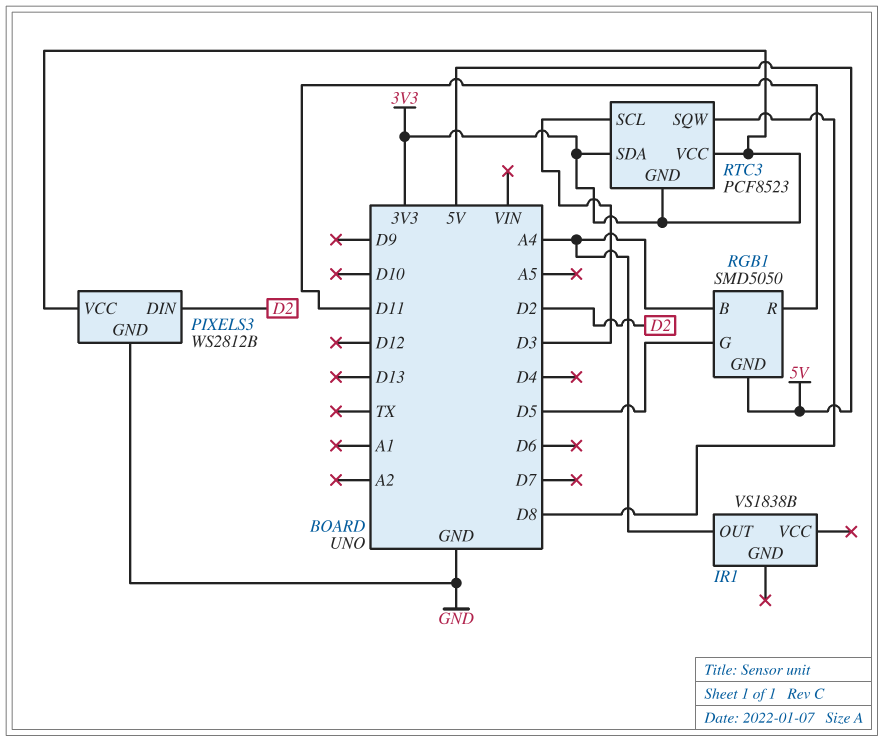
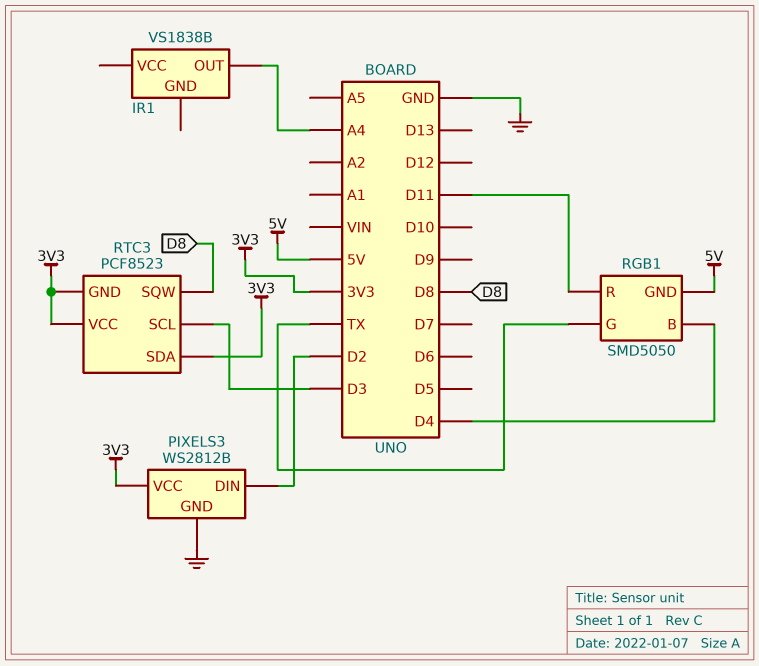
RGB1 pin B: A4 -> D4
RGB1 pin G: D5 -> TX

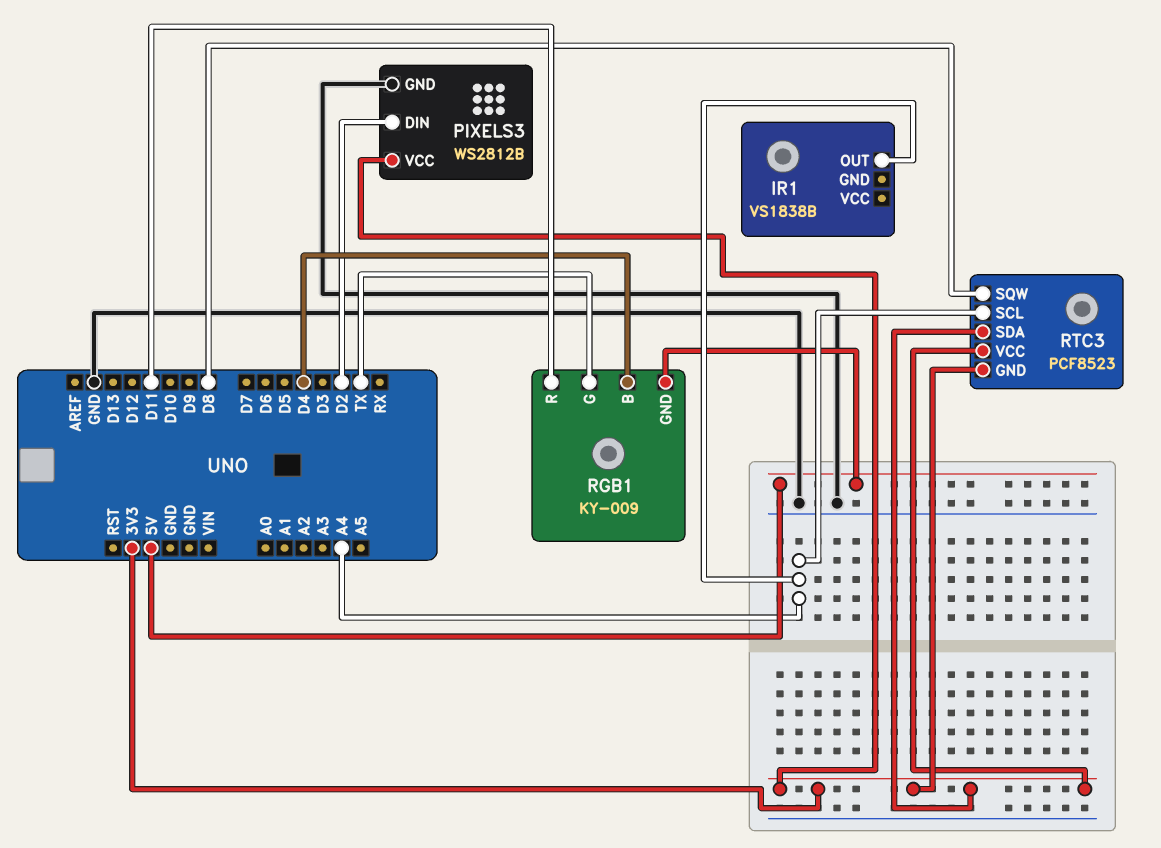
RGB1: SMD5050 -> KY-009
RTC3 pin SCL: D3 -> A4

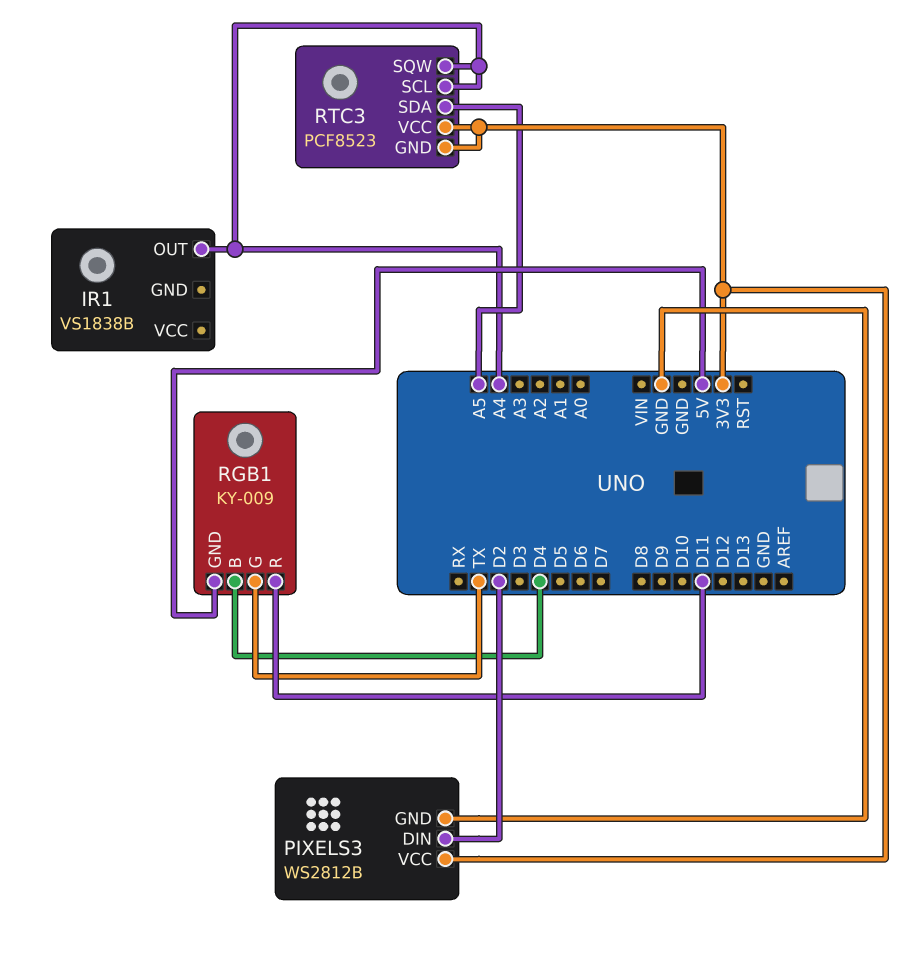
RTC3 pin SDA: 3V3 -> A5
RTC3 pin SQW: D8 -> A4

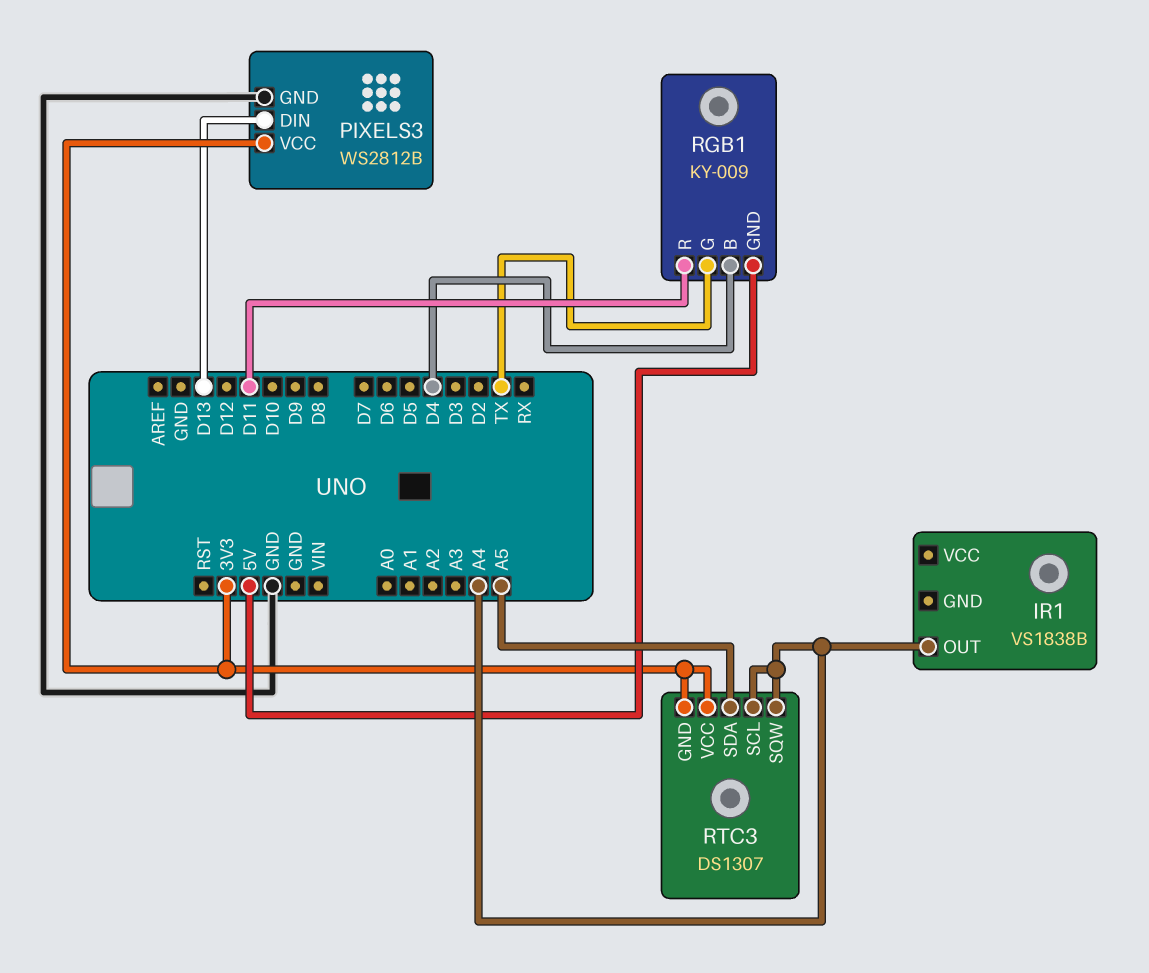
PIXELS3 pin DIN: D2 -> D13
RTC3: PCF8523 -> DS1307

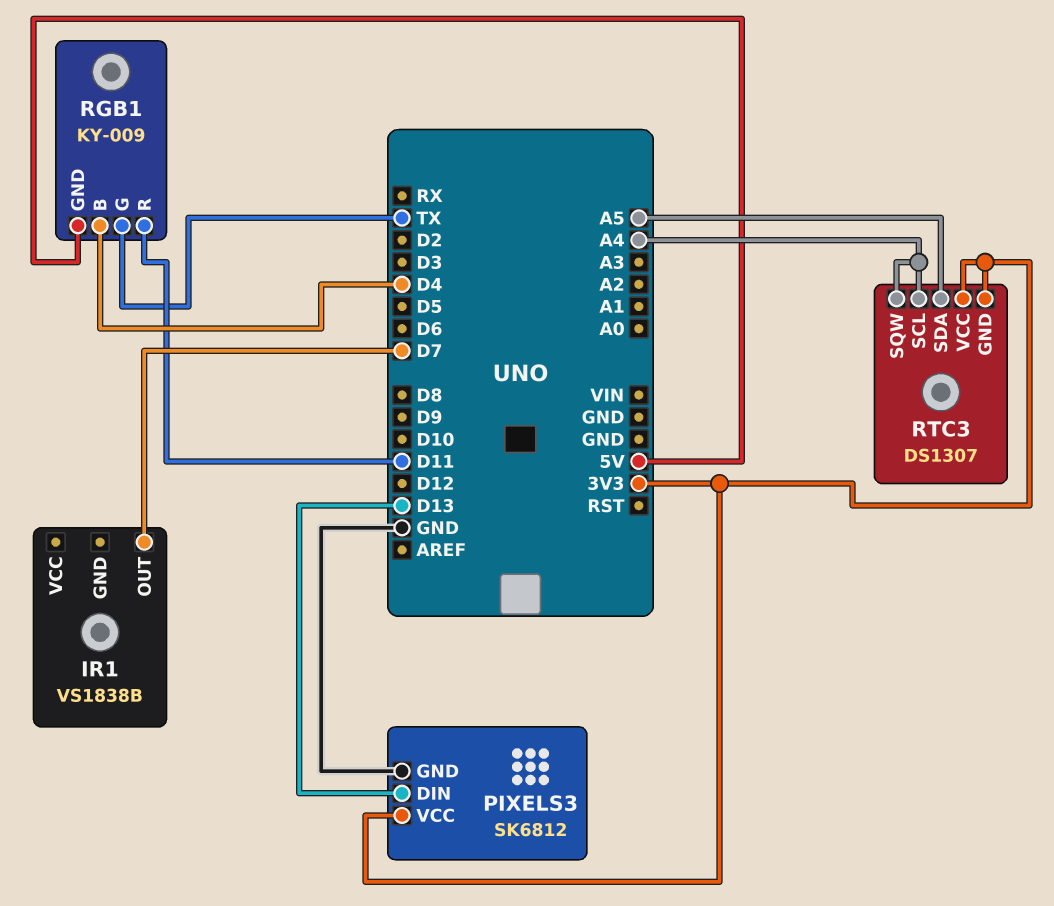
IR1 pin OUT: A4 -> D7
PIXELS3: WS2812B -> SK6812

